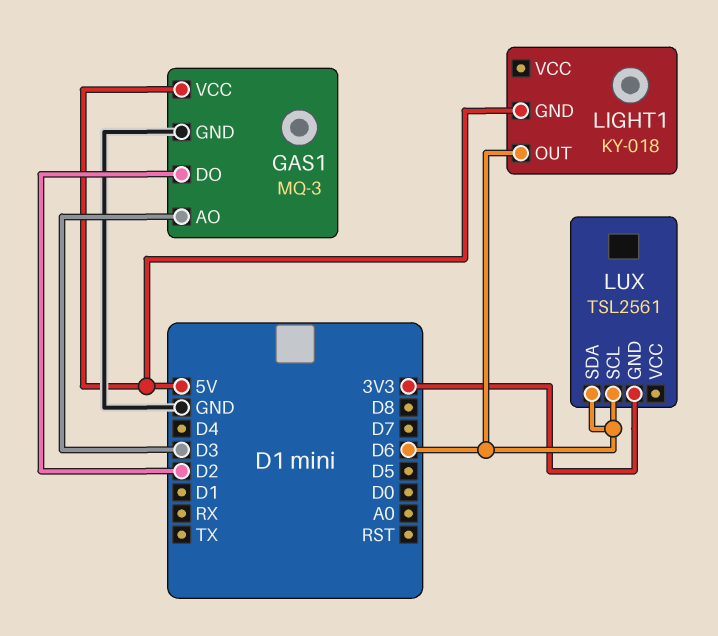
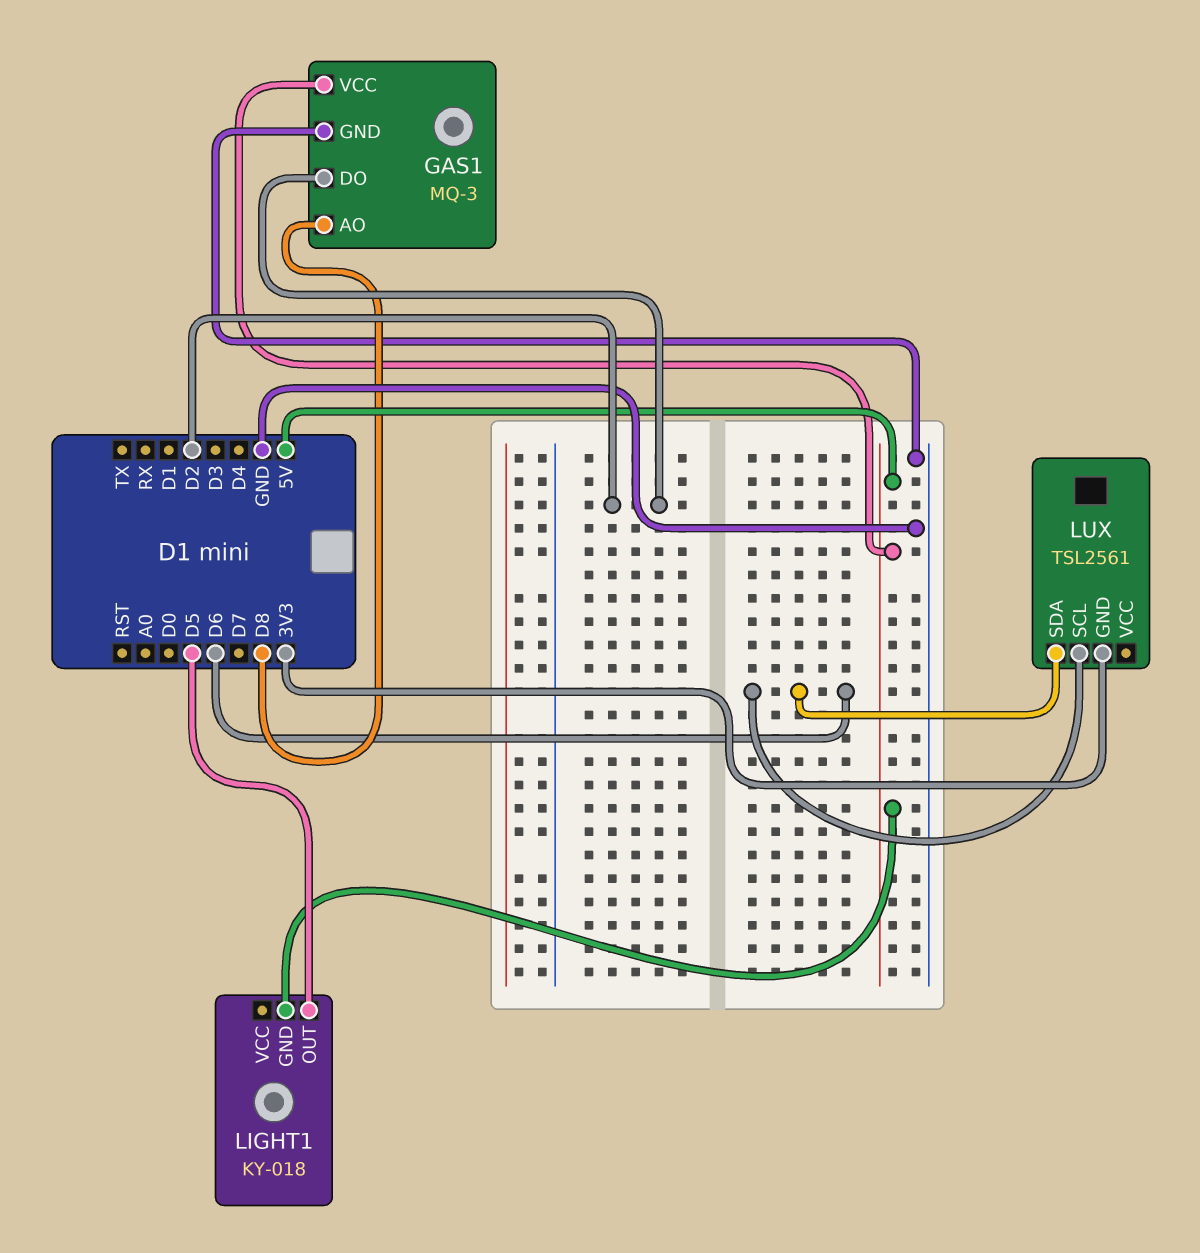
GAS1 pin AO: D3 -> D8
LIGHT1 pin OUT: D6 -> D5

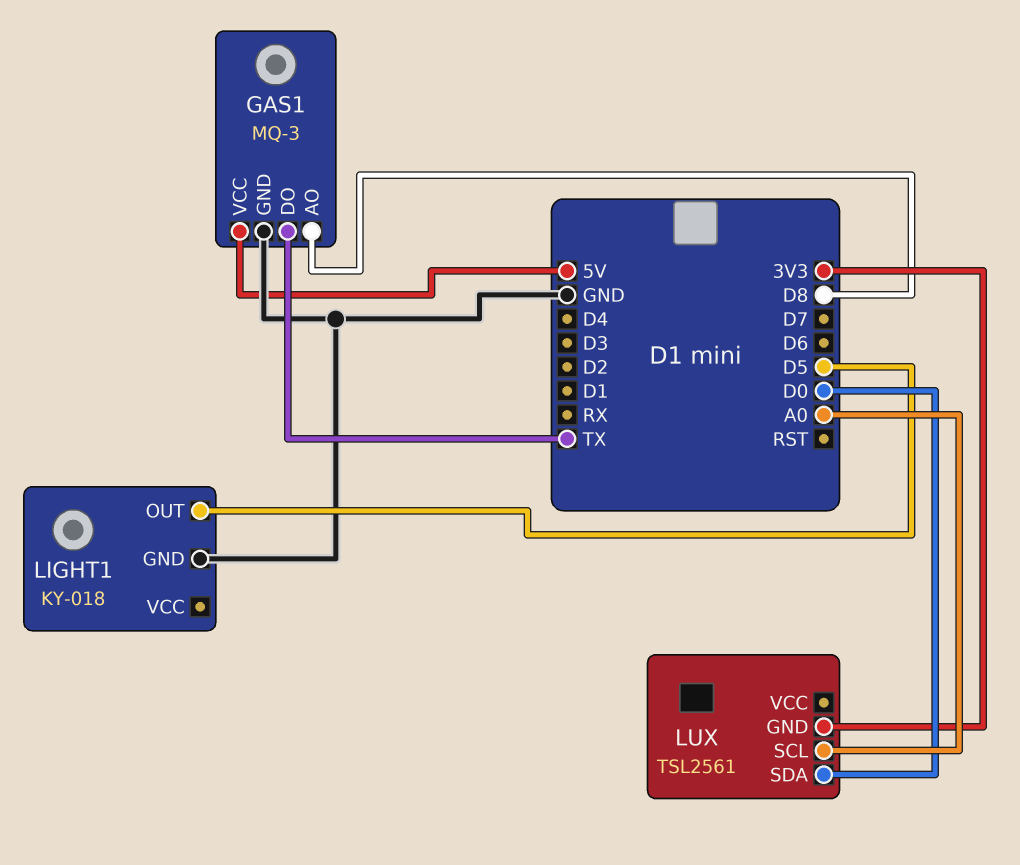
GAS1 pin DO: D2 -> TX
LIGHT1 pin GND: 5V -> GND
LUX pin SCL: D6 -> A0
LUX pin SDA: D6 -> D0

